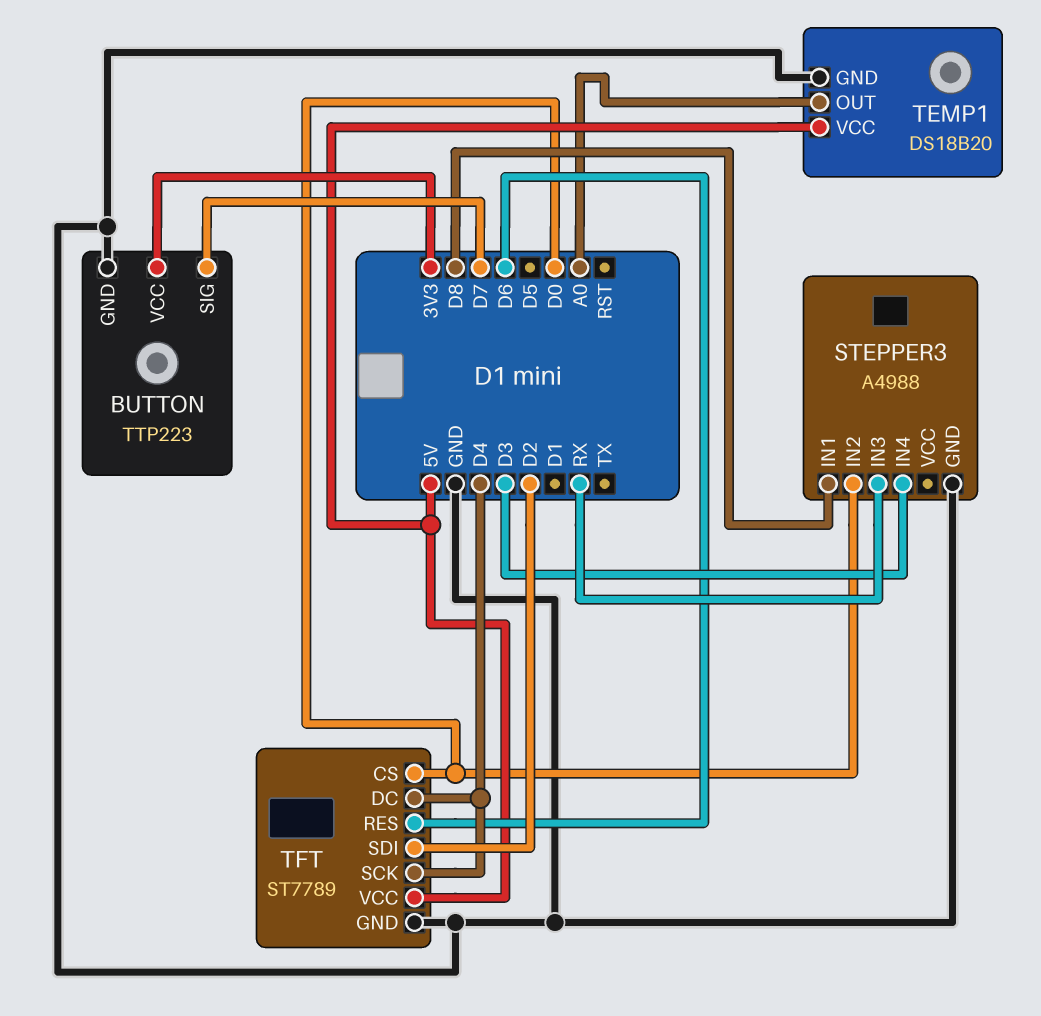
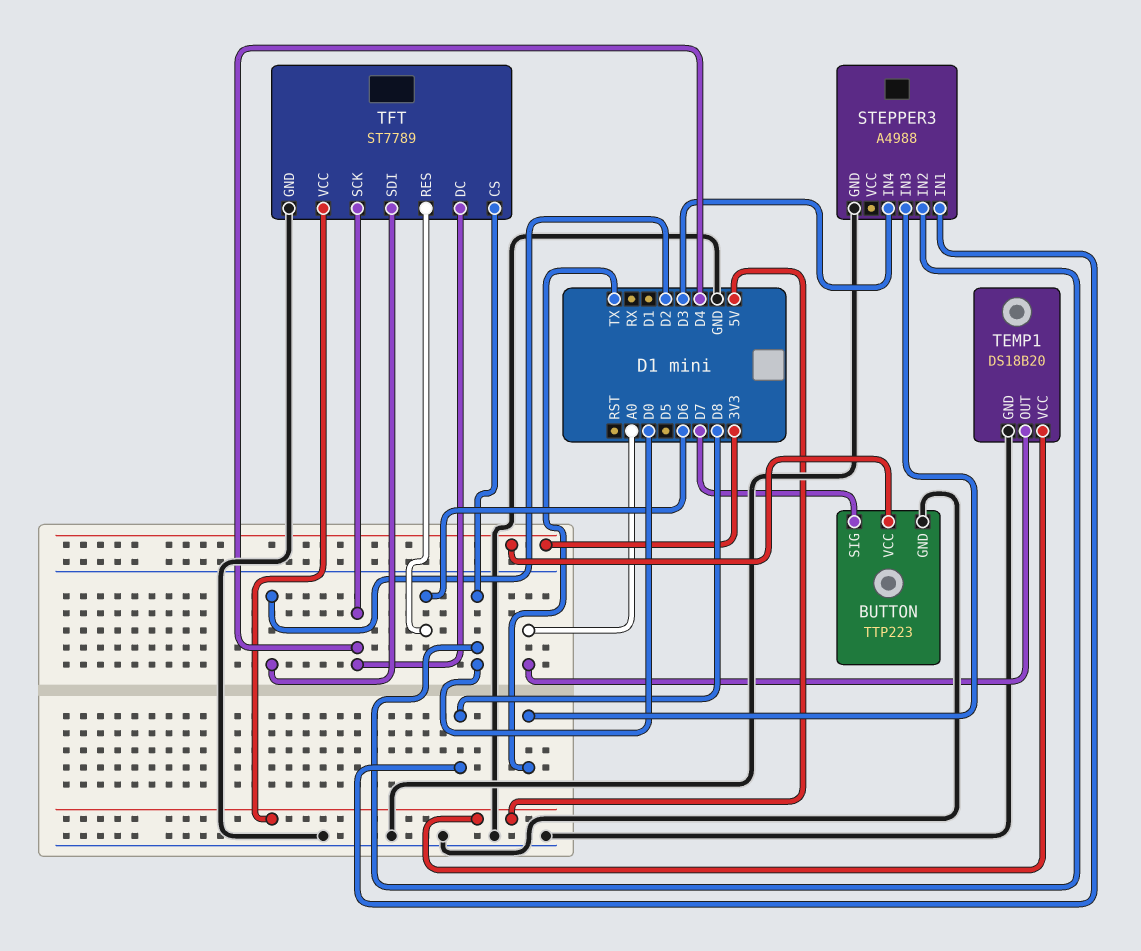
STEPPER3 pin IN3: RX -> TX

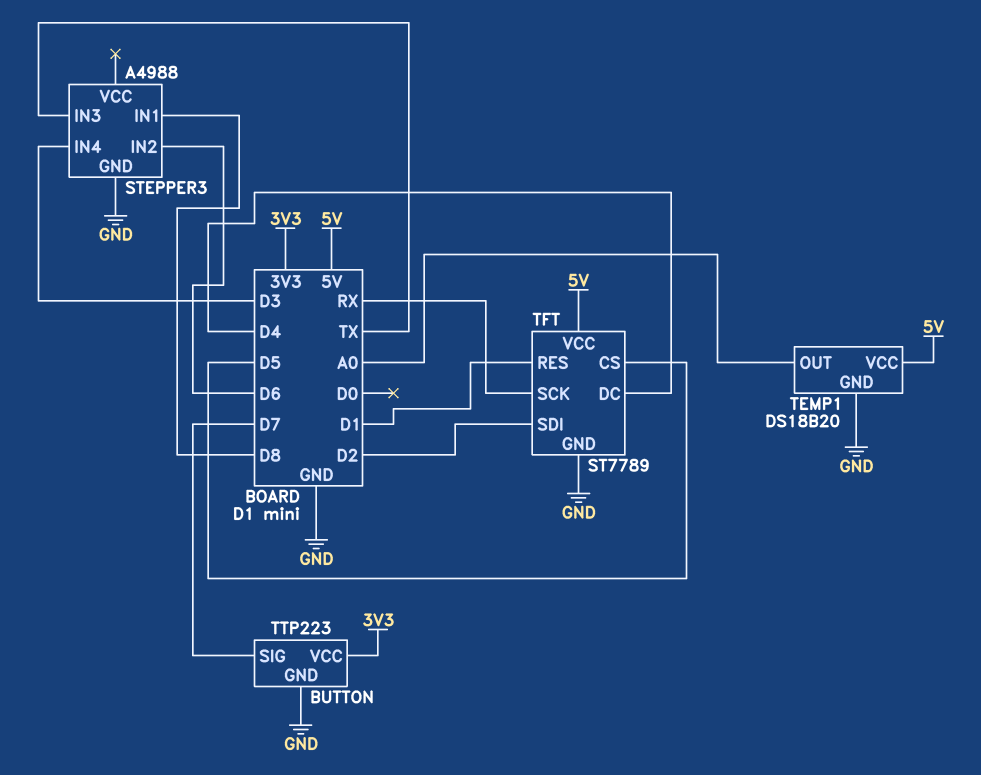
STEPPER3 pin IN2: D0 -> D6
TFT pin CS: D0 -> D5
TFT pin RES: D6 -> D1
TFT pin SCK: D4 -> RX

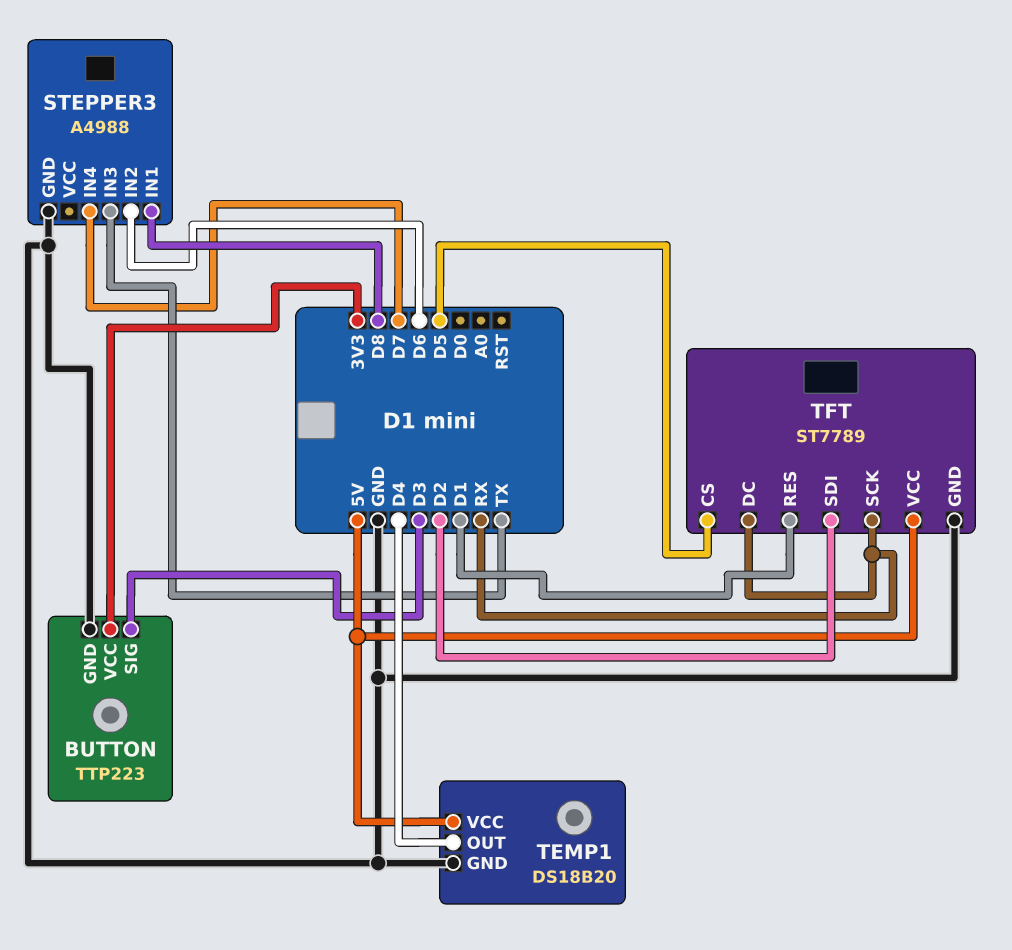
BUTTON pin SIG: D7 -> D3
STEPPER3 pin IN4: D3 -> D7
TEMP1 pin OUT: A0 -> D4
TFT pin DC: D4 -> RX

